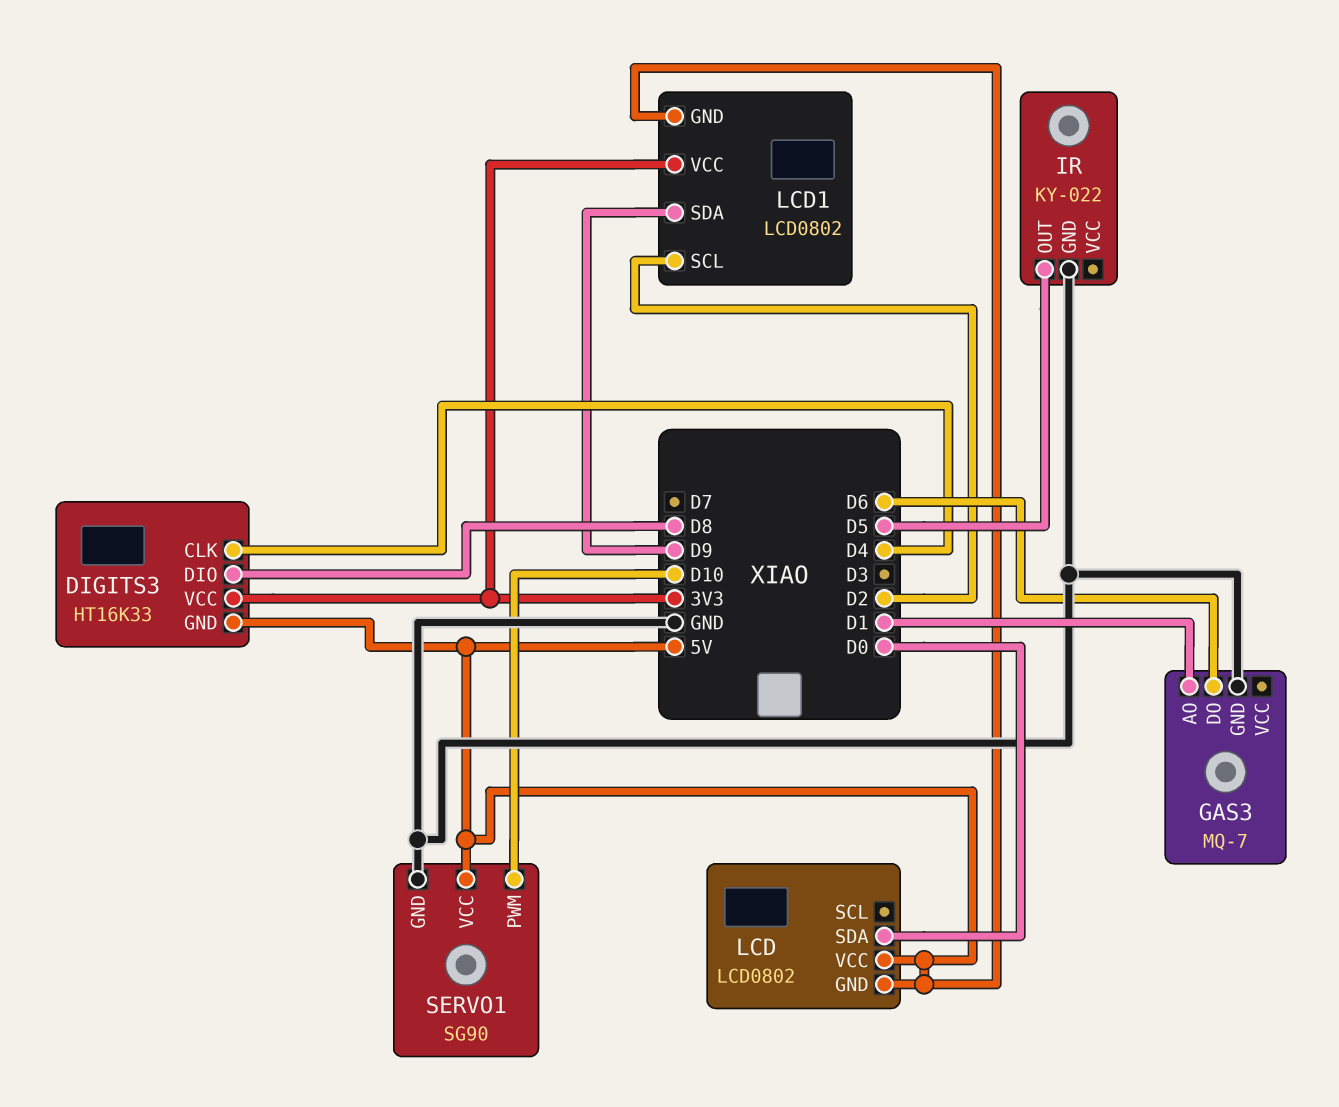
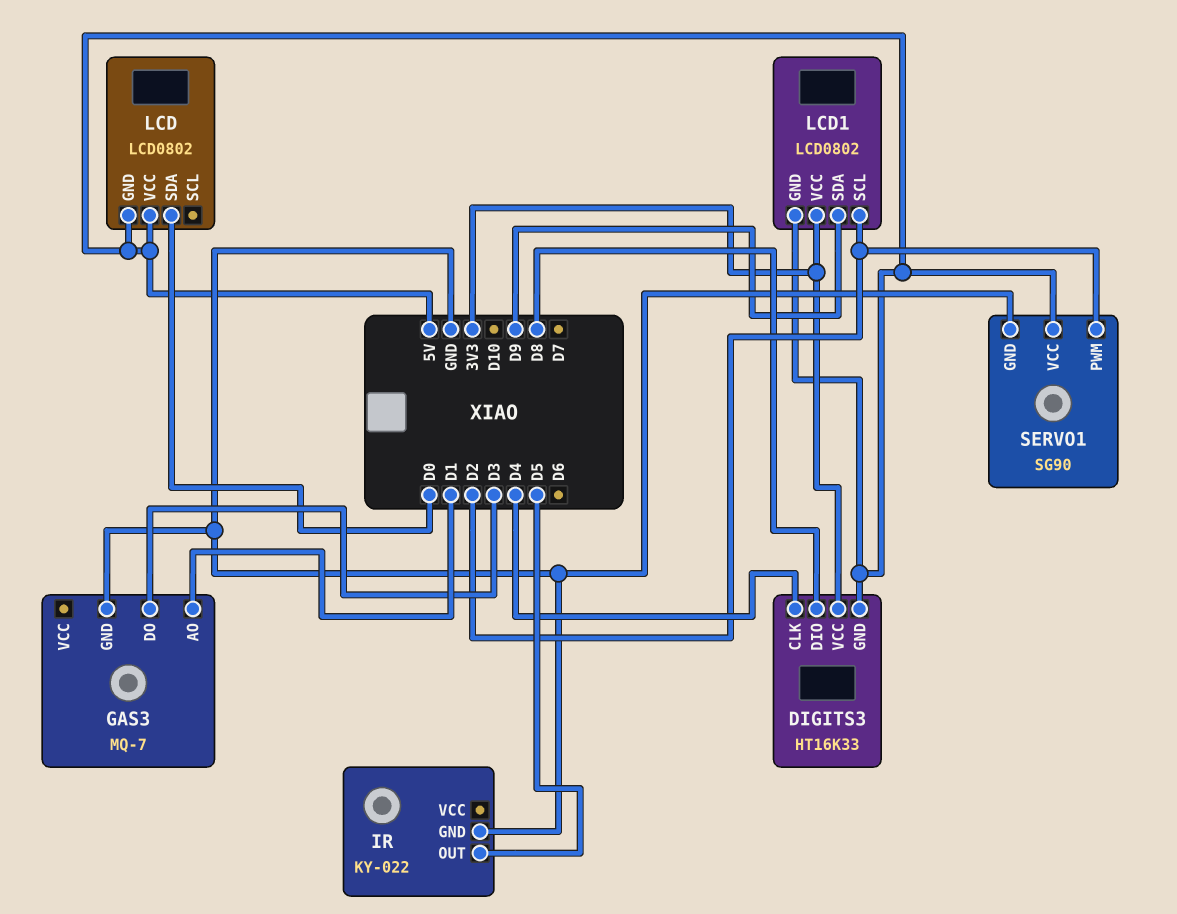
GAS3 pin DO: D6 -> D3
SERVO1 pin PWM: D10 -> D2

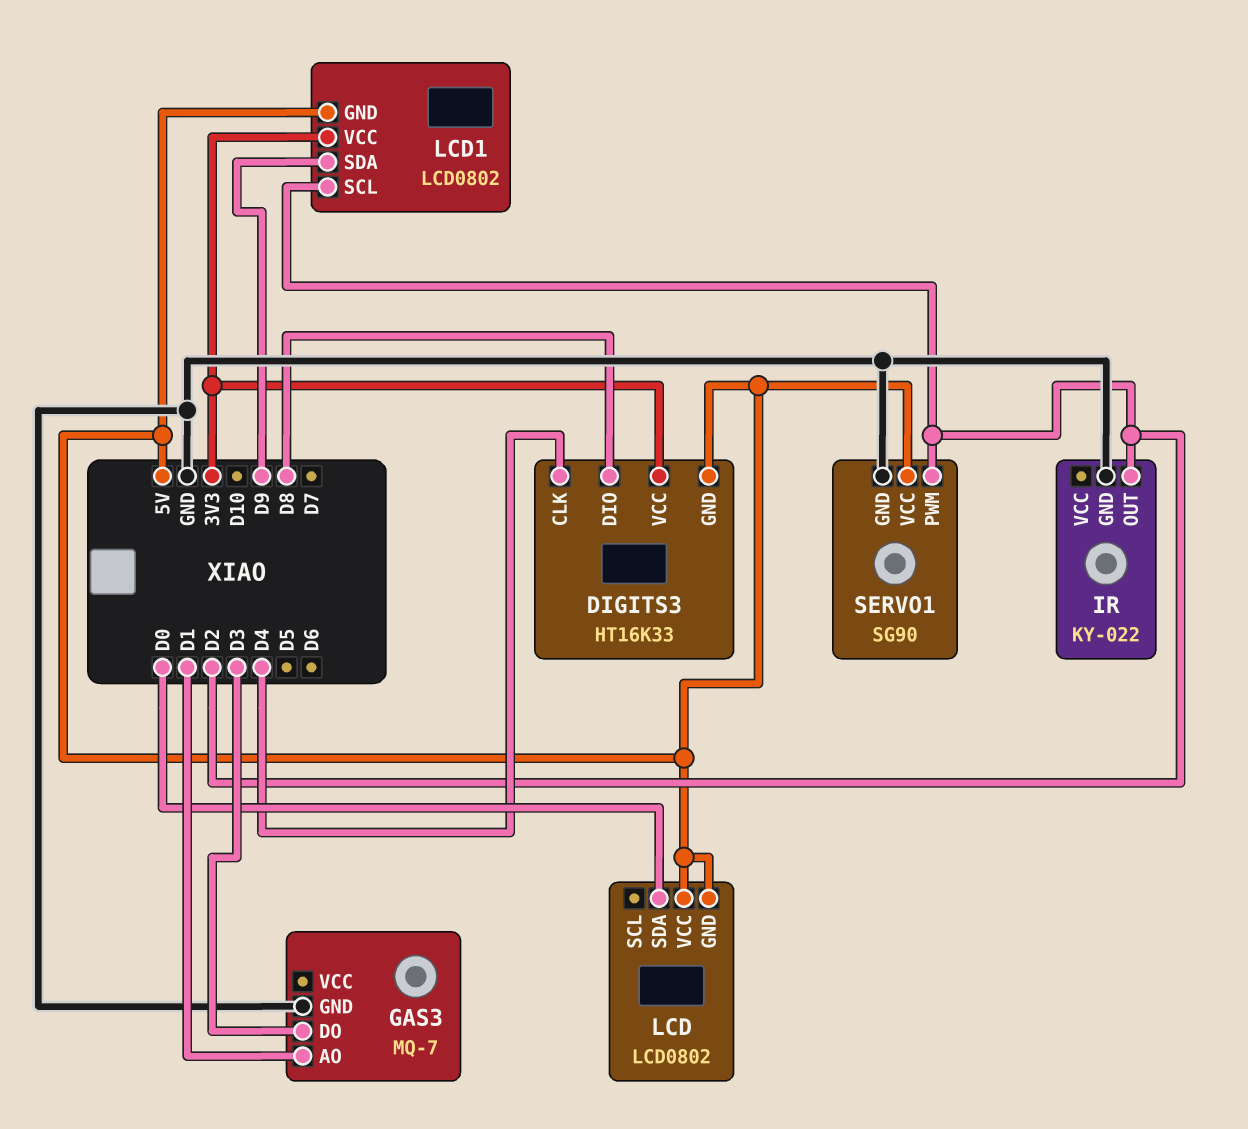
IR pin OUT: D5 -> D2

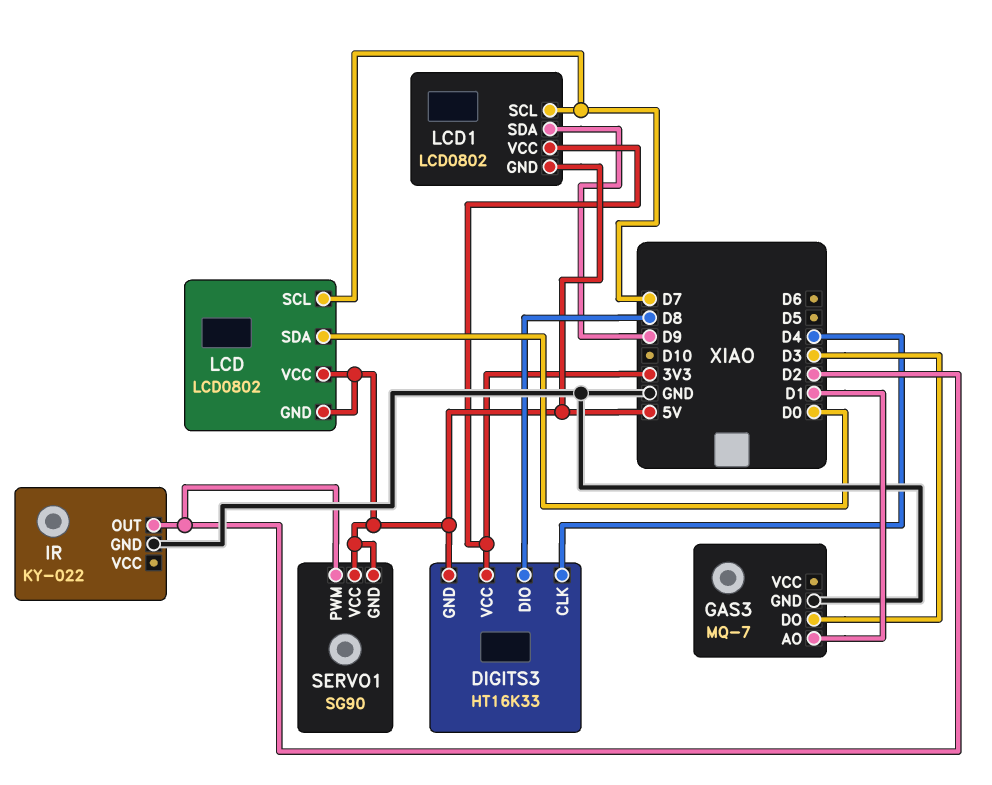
LCD pin SCL: none -> D7
LCD1 pin SCL: D2 -> D7
SERVO1 pin GND: GND -> 5V

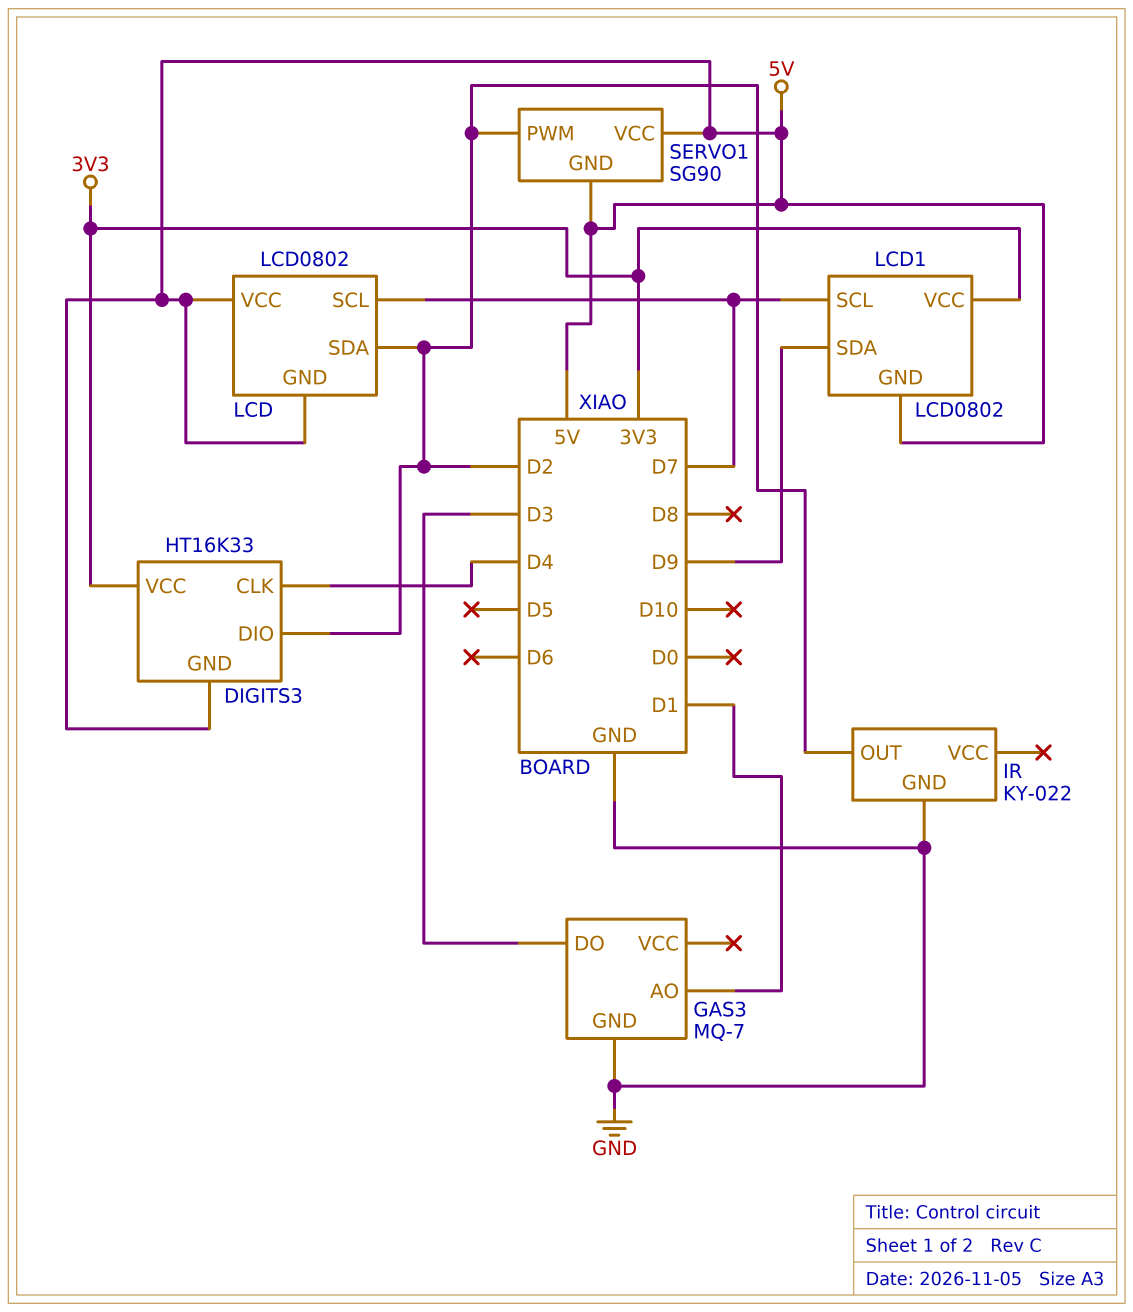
DIGITS3 pin DIO: D8 -> D2
LCD pin SDA: D0 -> D2

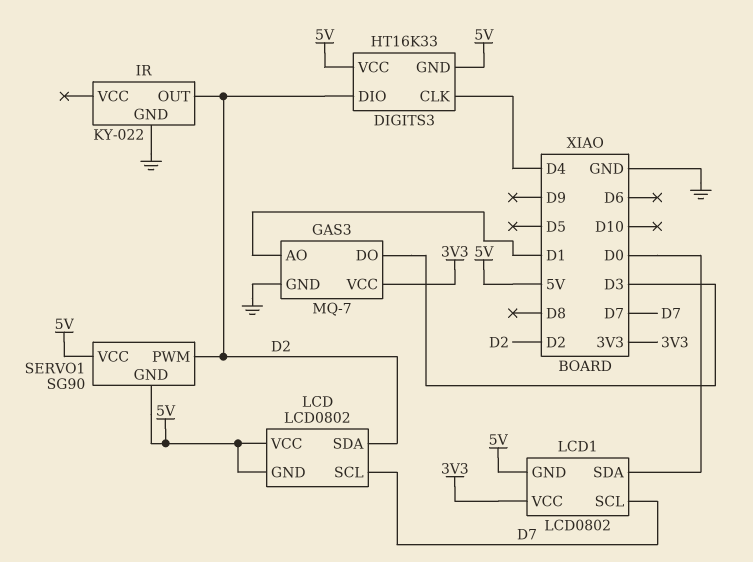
DIGITS3 pin VCC: 3V3 -> 5V
GAS3 pin VCC: none -> 3V3
LCD1 pin SDA: D9 -> D0

